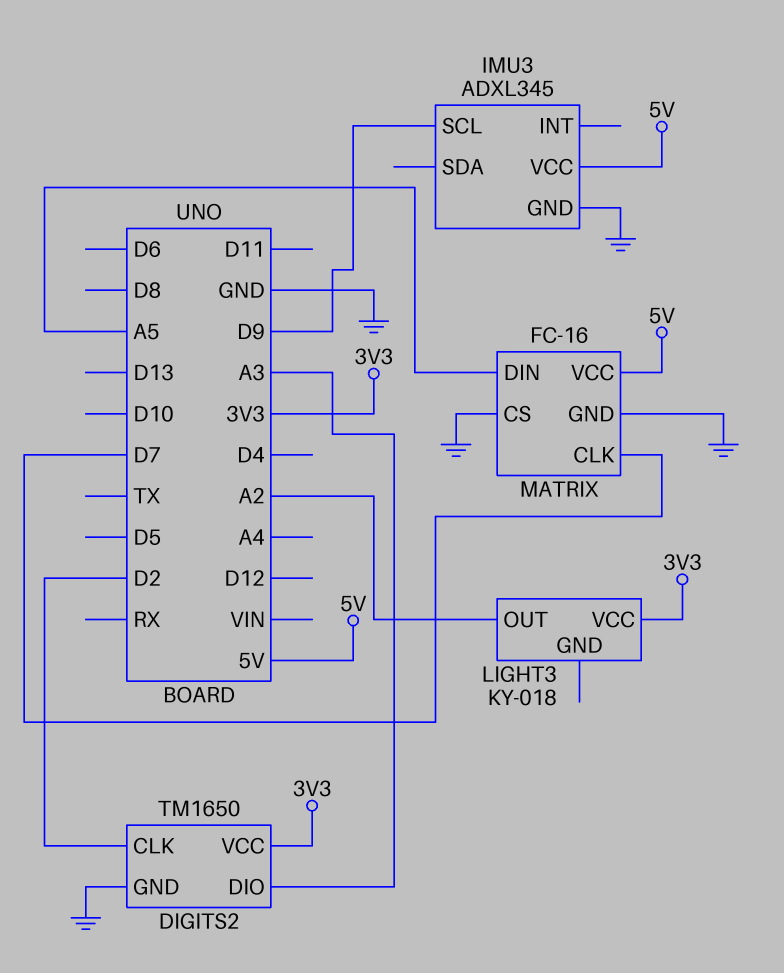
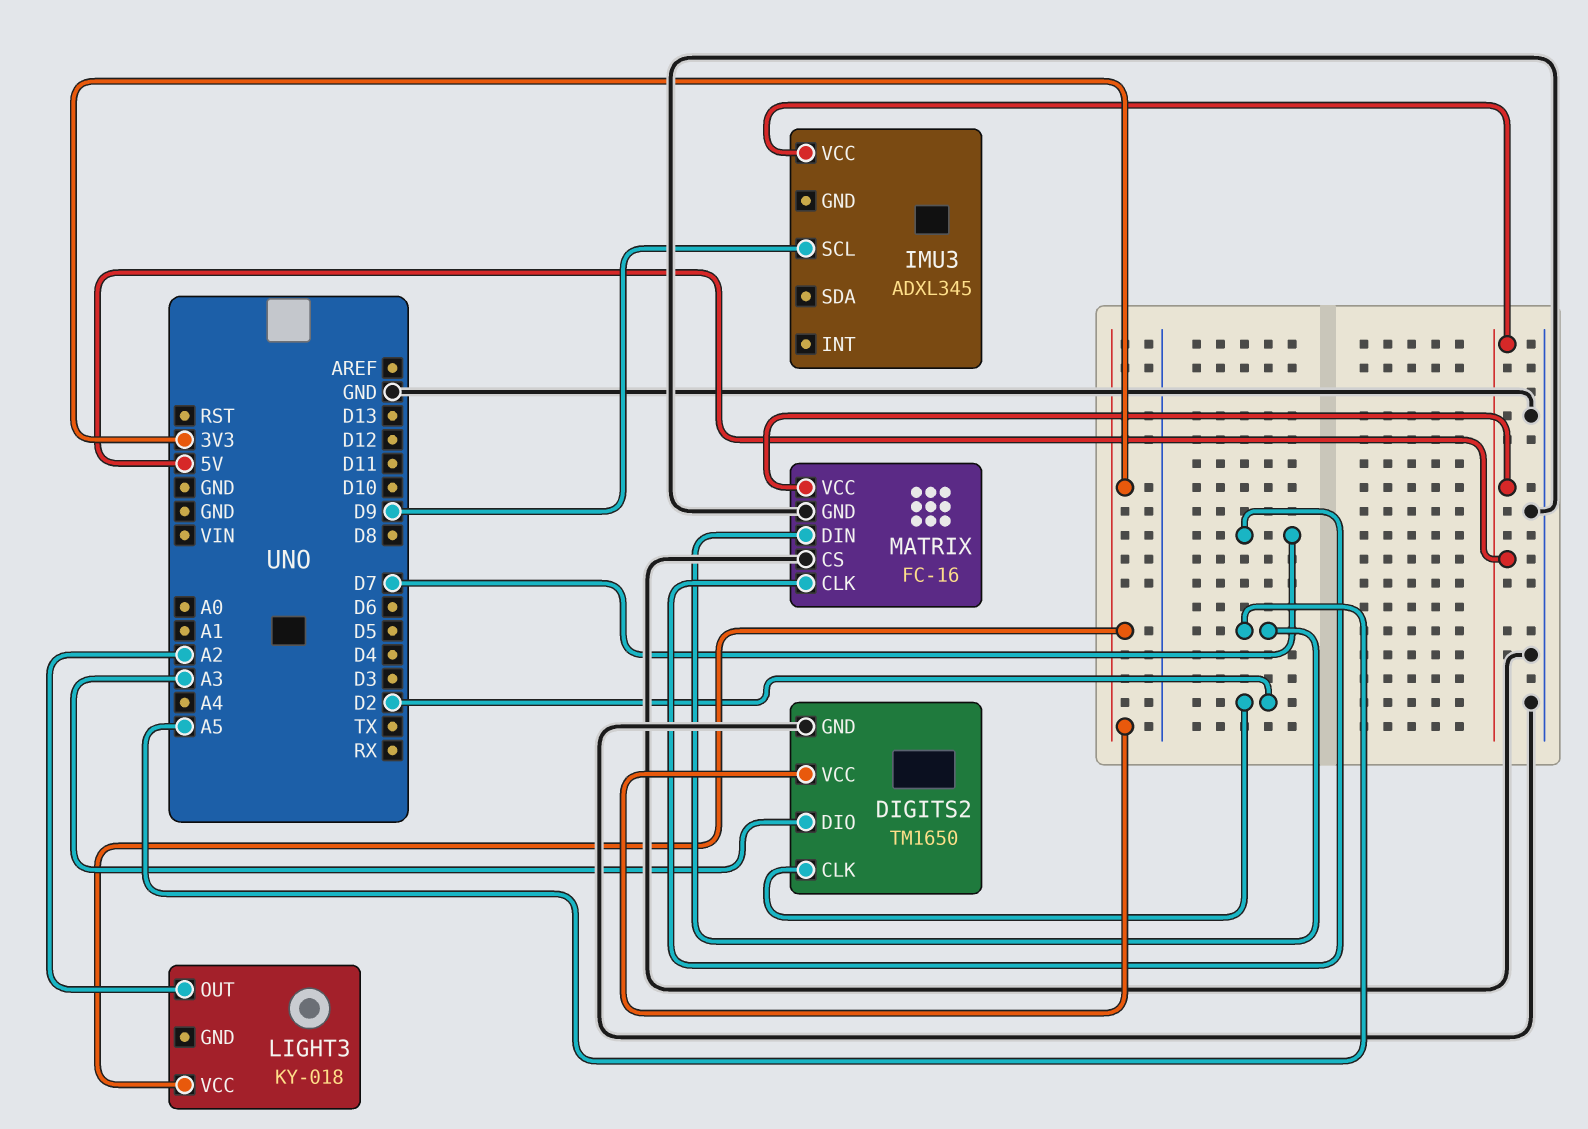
IMU3 pin GND: GND -> none

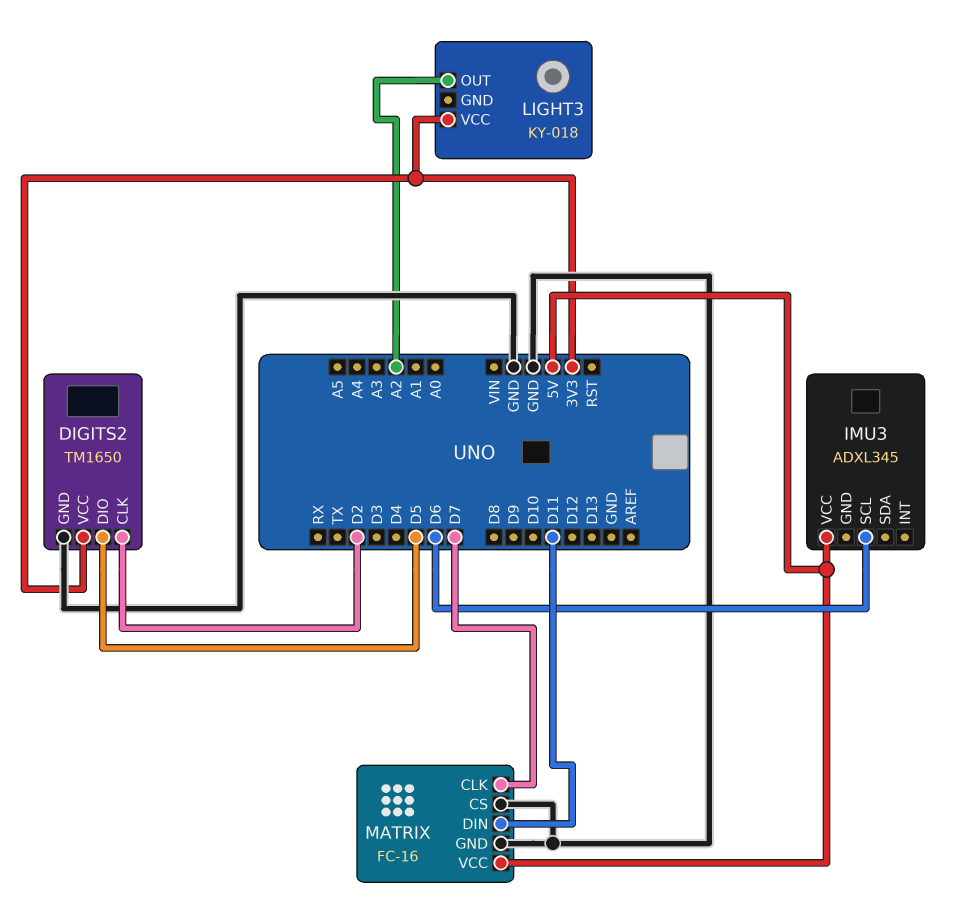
DIGITS2 pin DIO: A3 -> D5
IMU3 pin SCL: D9 -> D6
MATRIX pin DIN: A5 -> D11

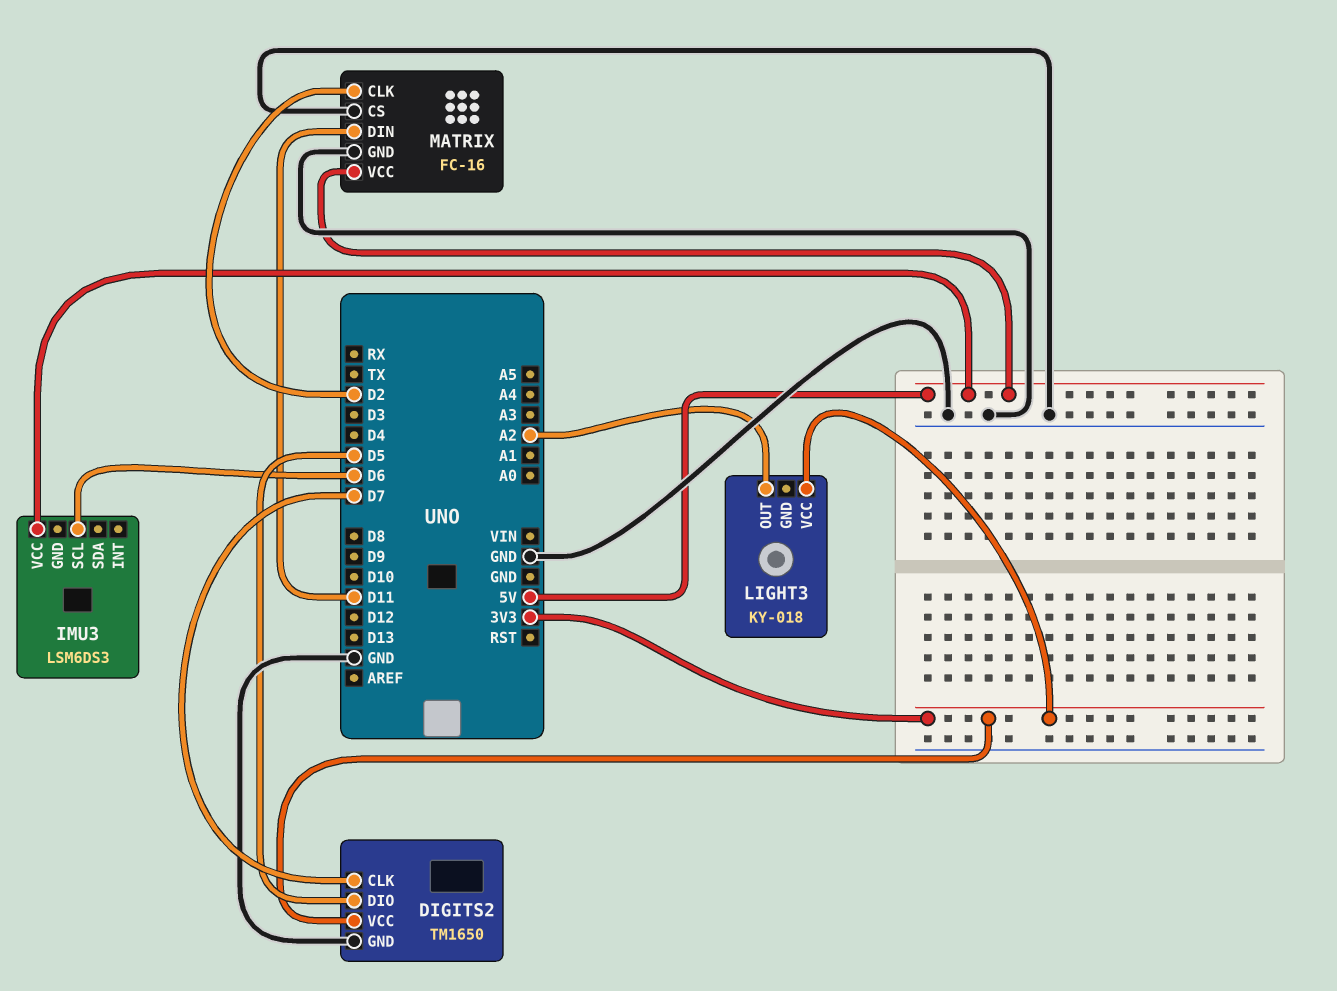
DIGITS2 pin CLK: D2 -> D7
IMU3: ADXL345 -> LSM6DS3
MATRIX pin CLK: D7 -> D2

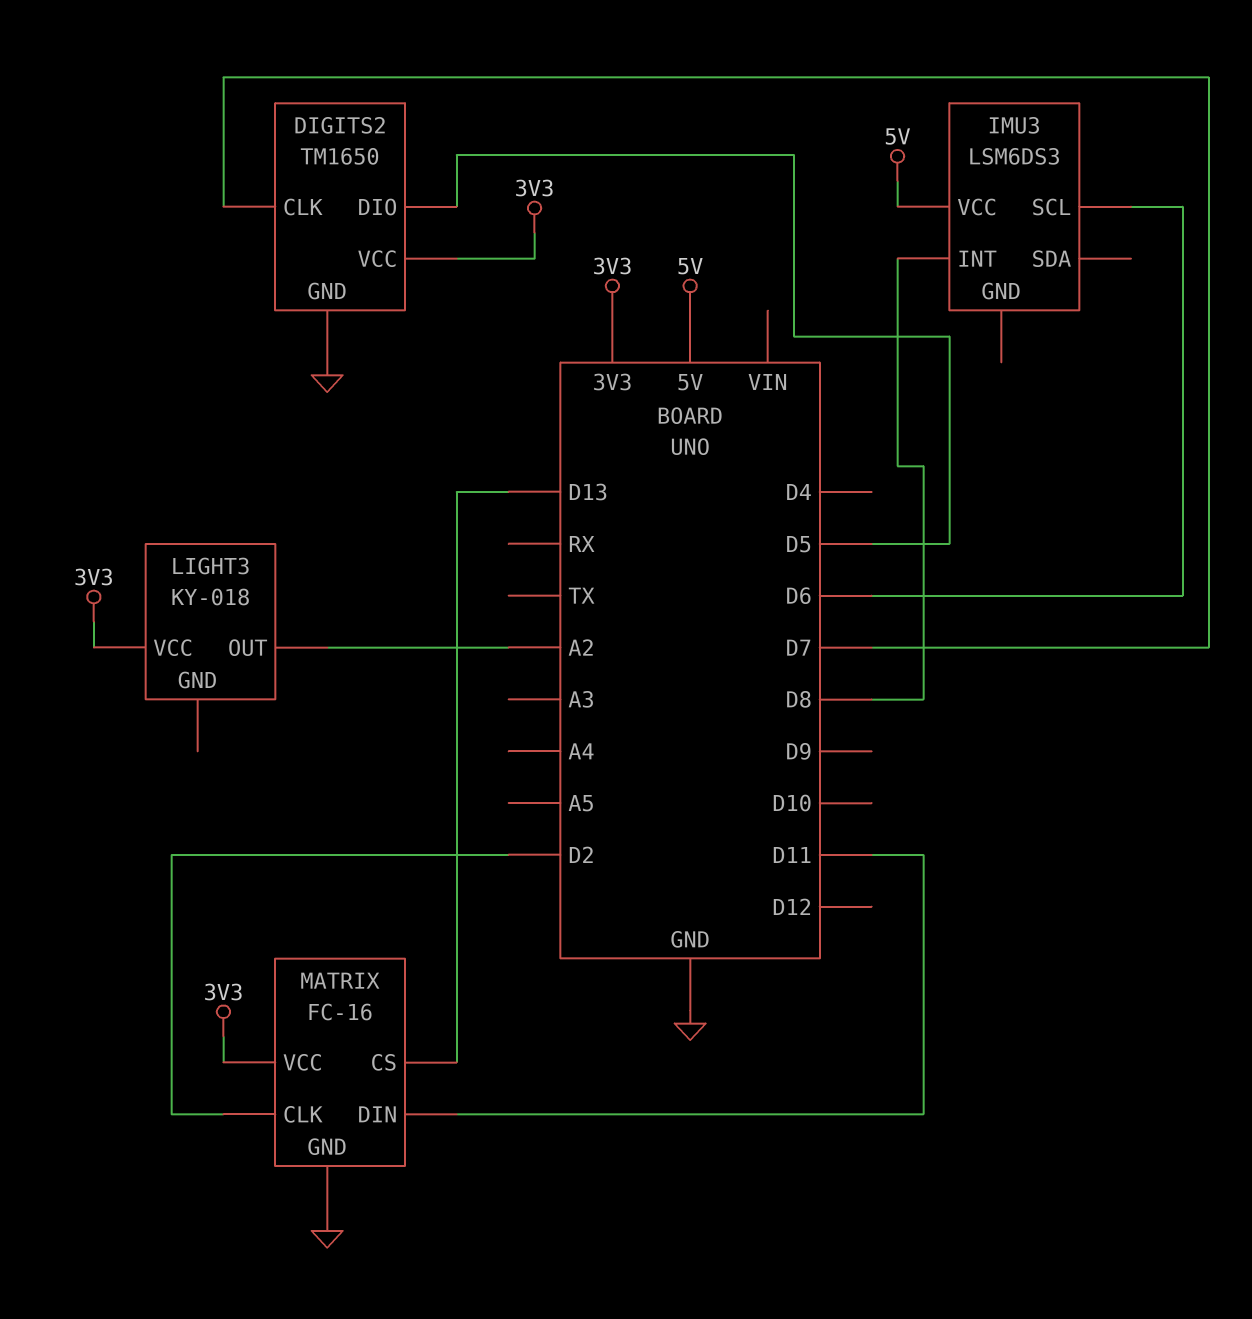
IMU3 pin INT: none -> D8
MATRIX pin CS: GND -> D13
MATRIX pin VCC: 5V -> 3V3

